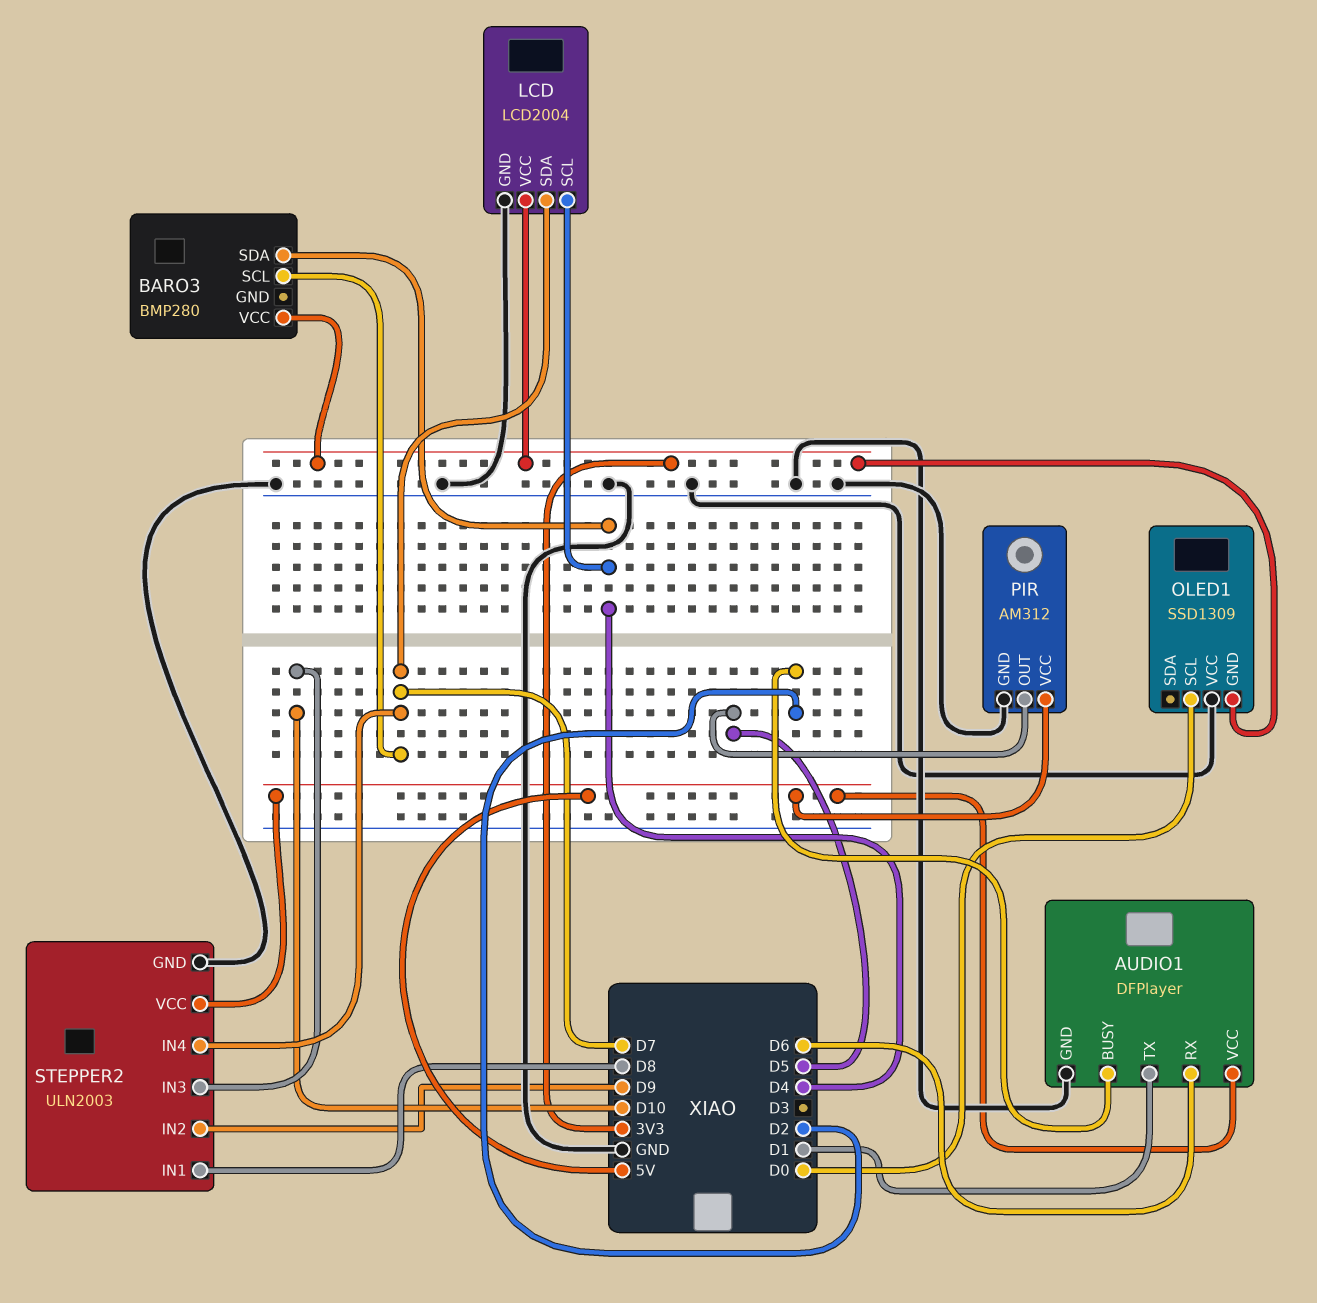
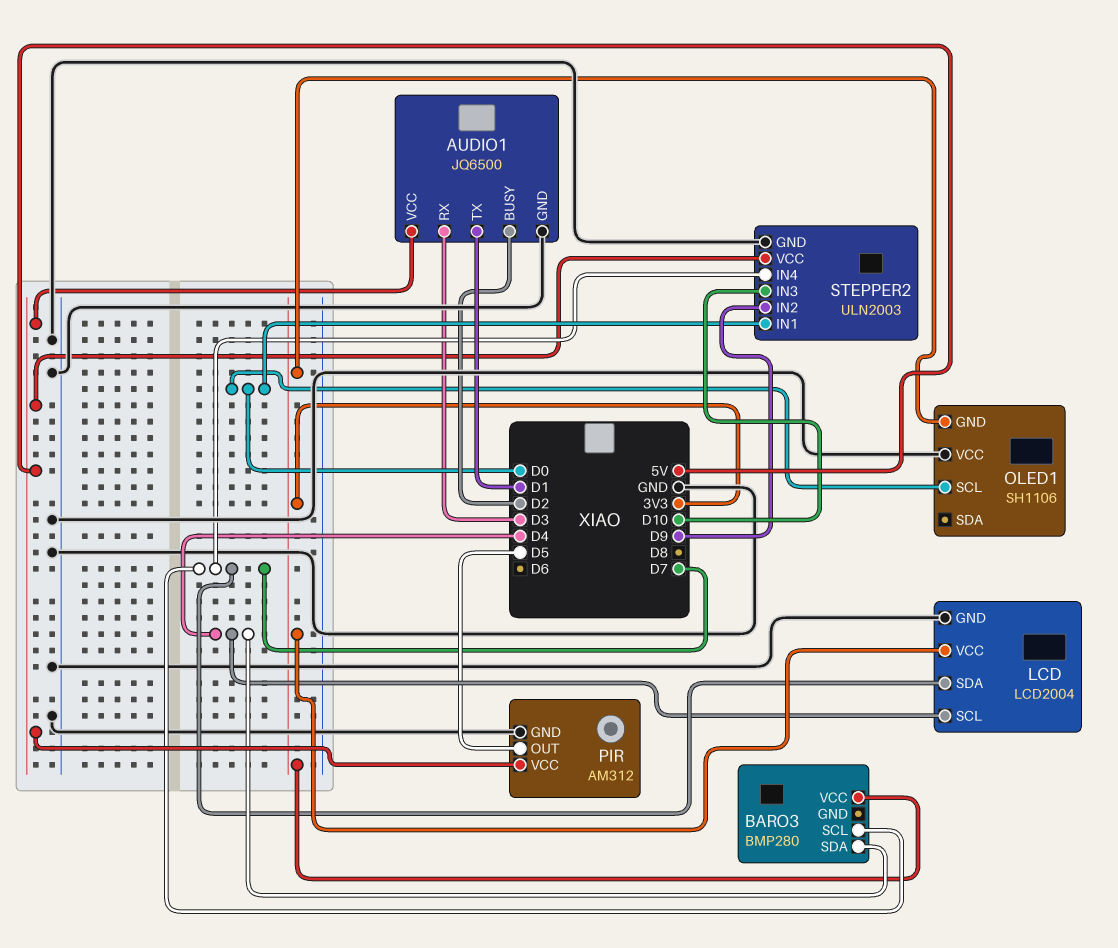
AUDIO1: DFPlayer -> JQ6500
AUDIO1 pin RX: D6 -> D3
OLED1: SSD1309 -> SH1106
STEPPER2 pin IN1: D8 -> D0

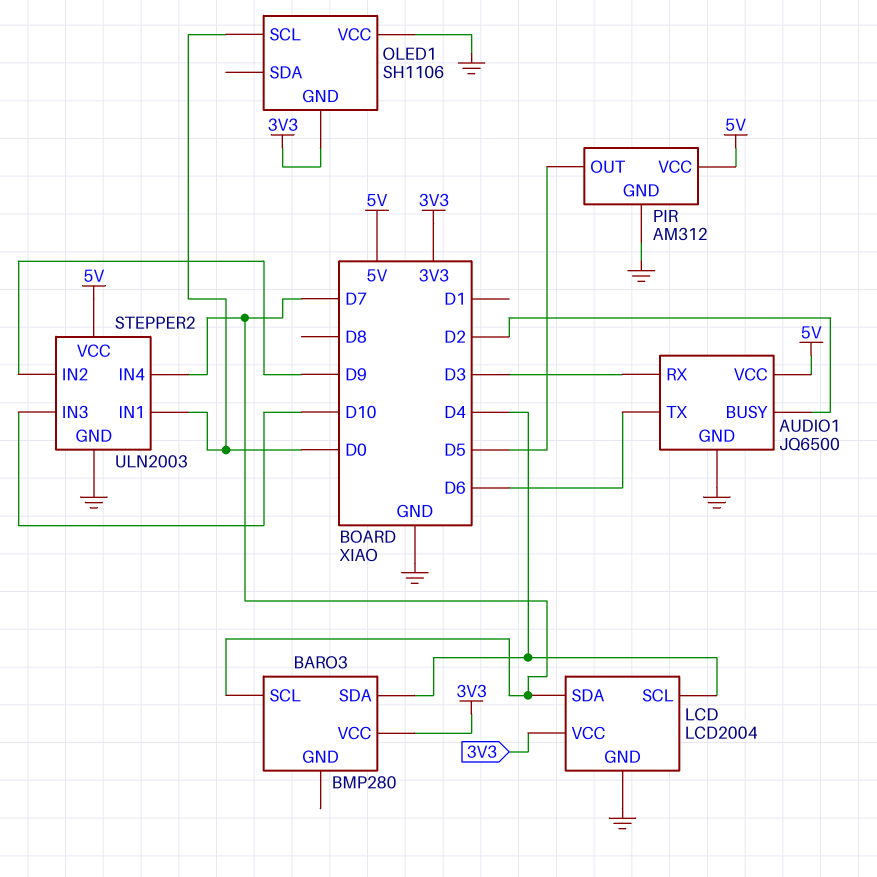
AUDIO1 pin TX: D1 -> D6

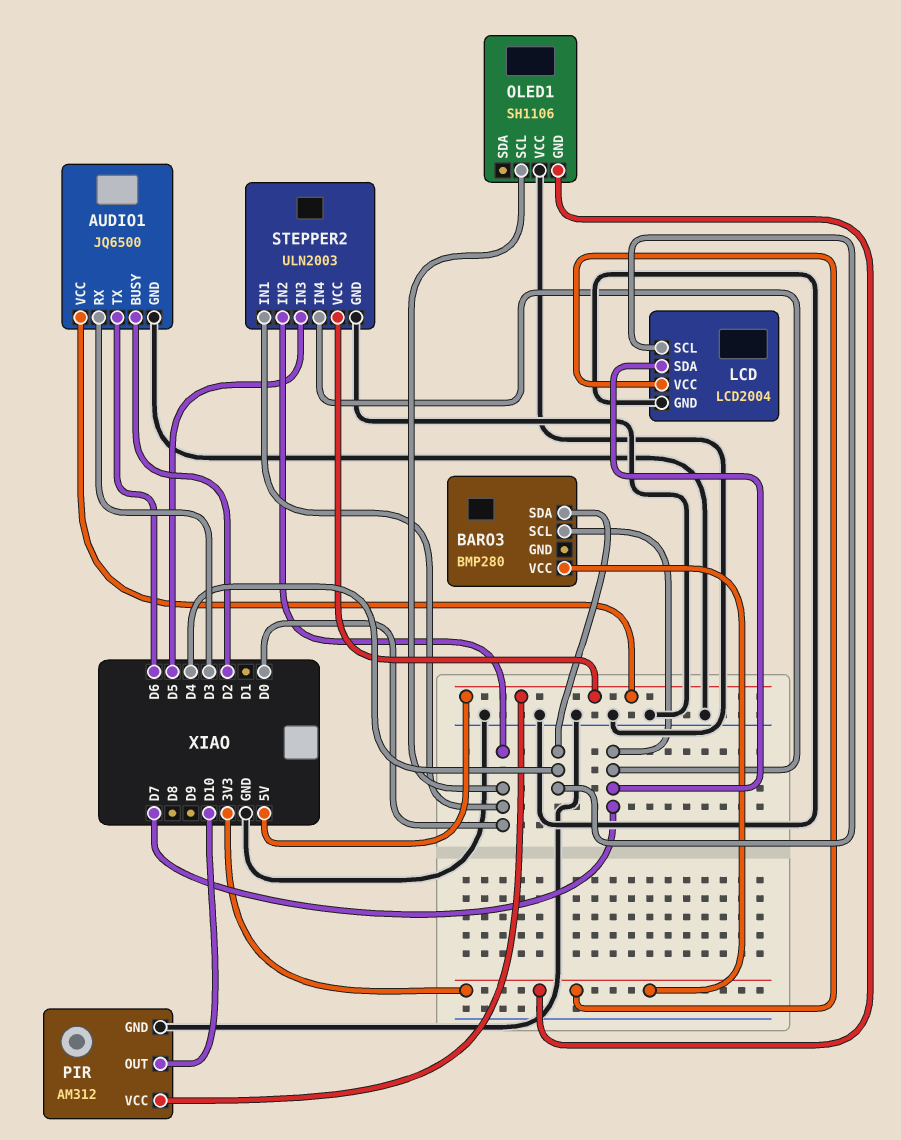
PIR pin OUT: D5 -> D10
STEPPER2 pin IN2: D9 -> D0
STEPPER2 pin IN3: D10 -> D5

